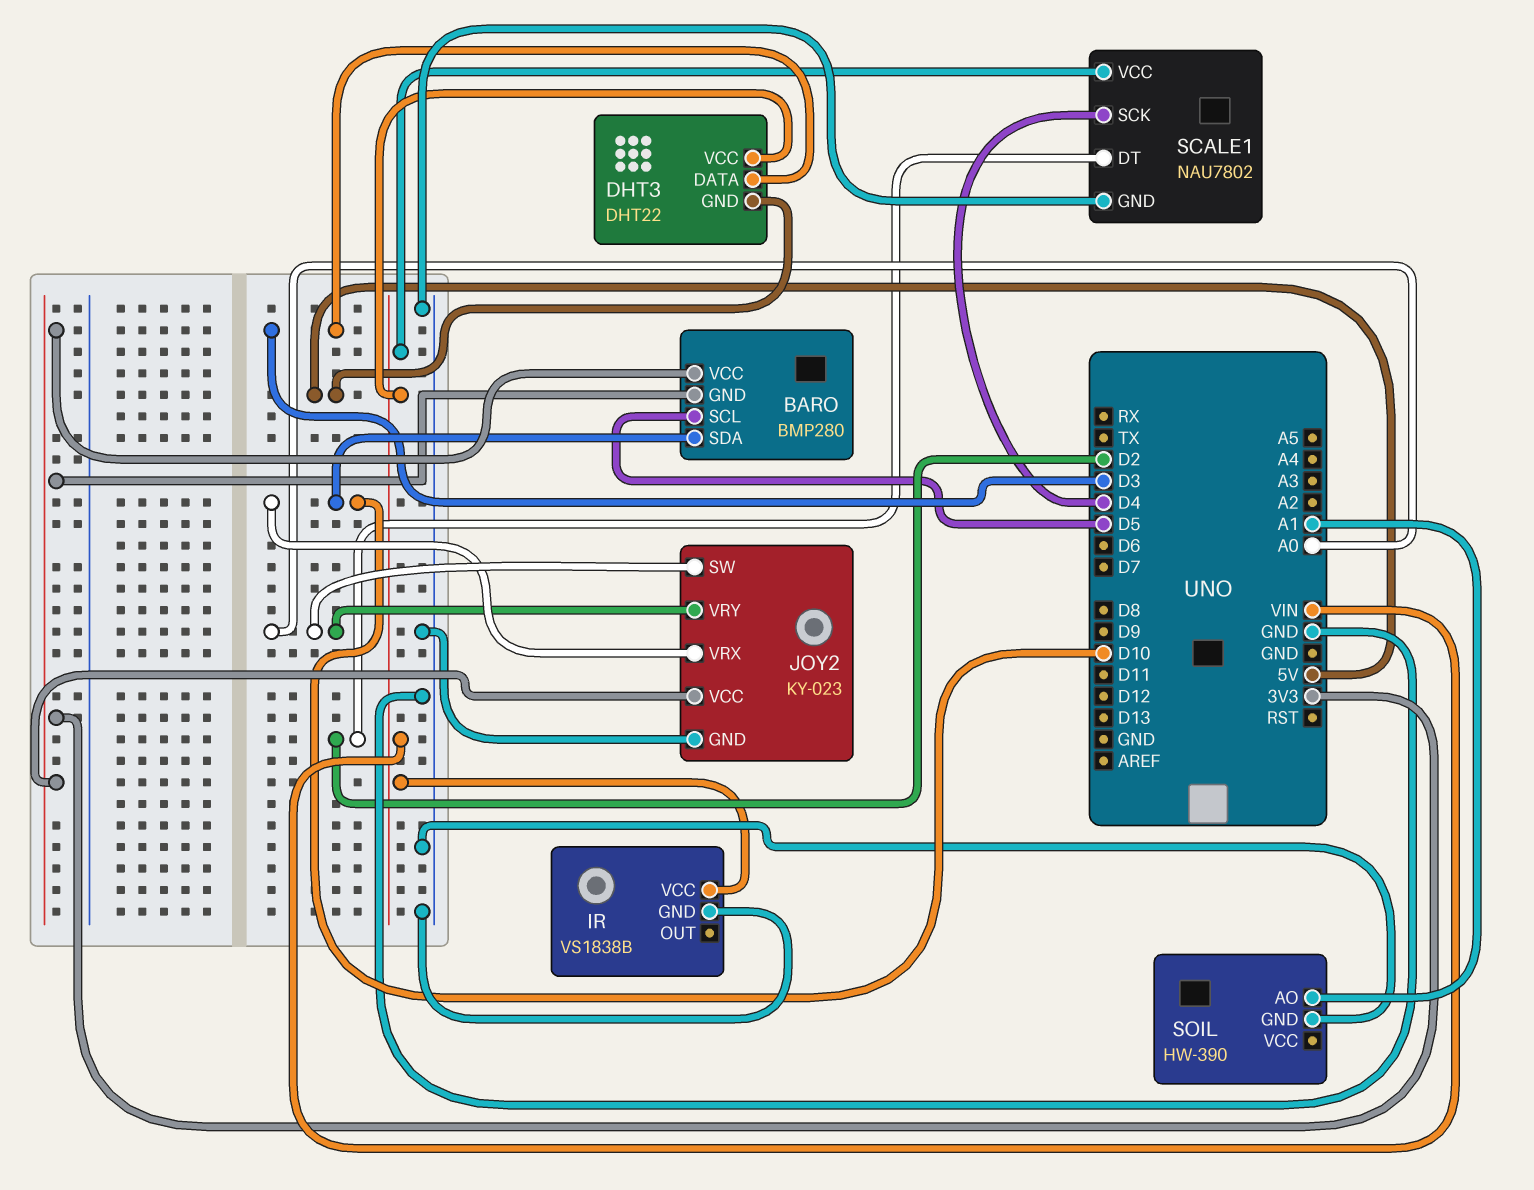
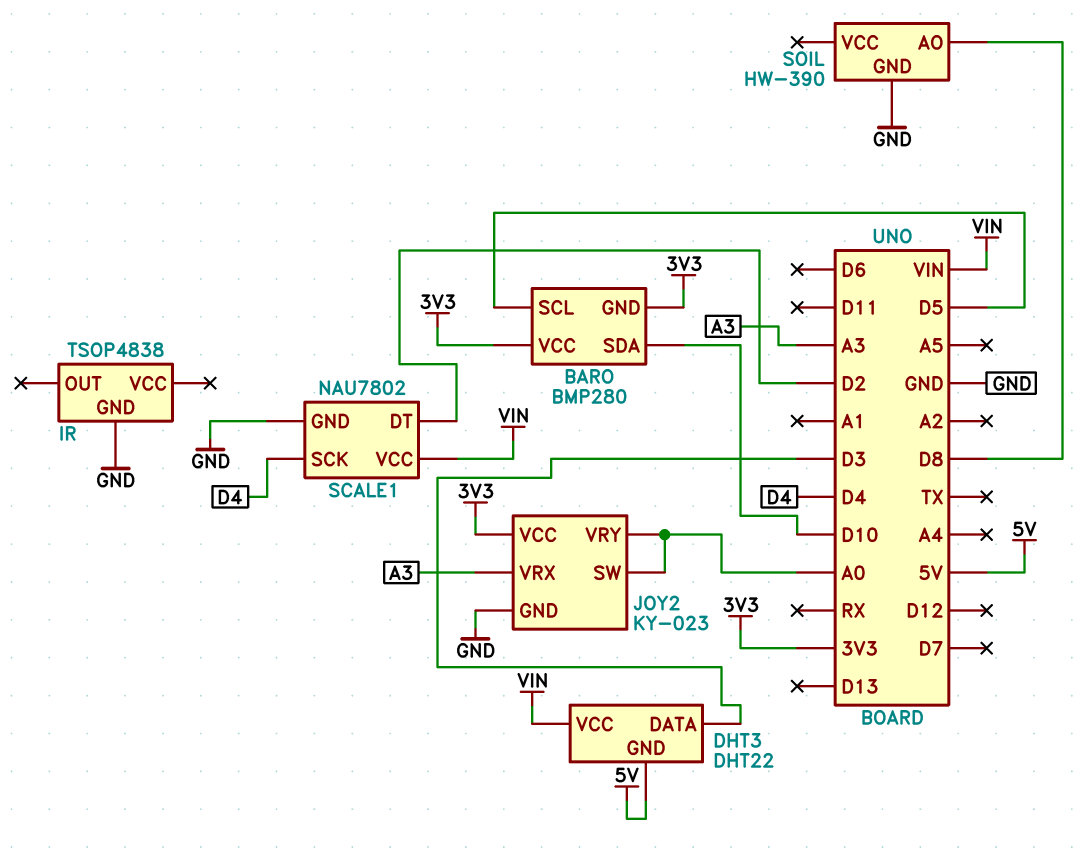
IR: VS1838B -> TSOP4838
IR pin VCC: VIN -> none
JOY2 pin VRX: D10 -> A3
SOIL pin AO: A1 -> D8

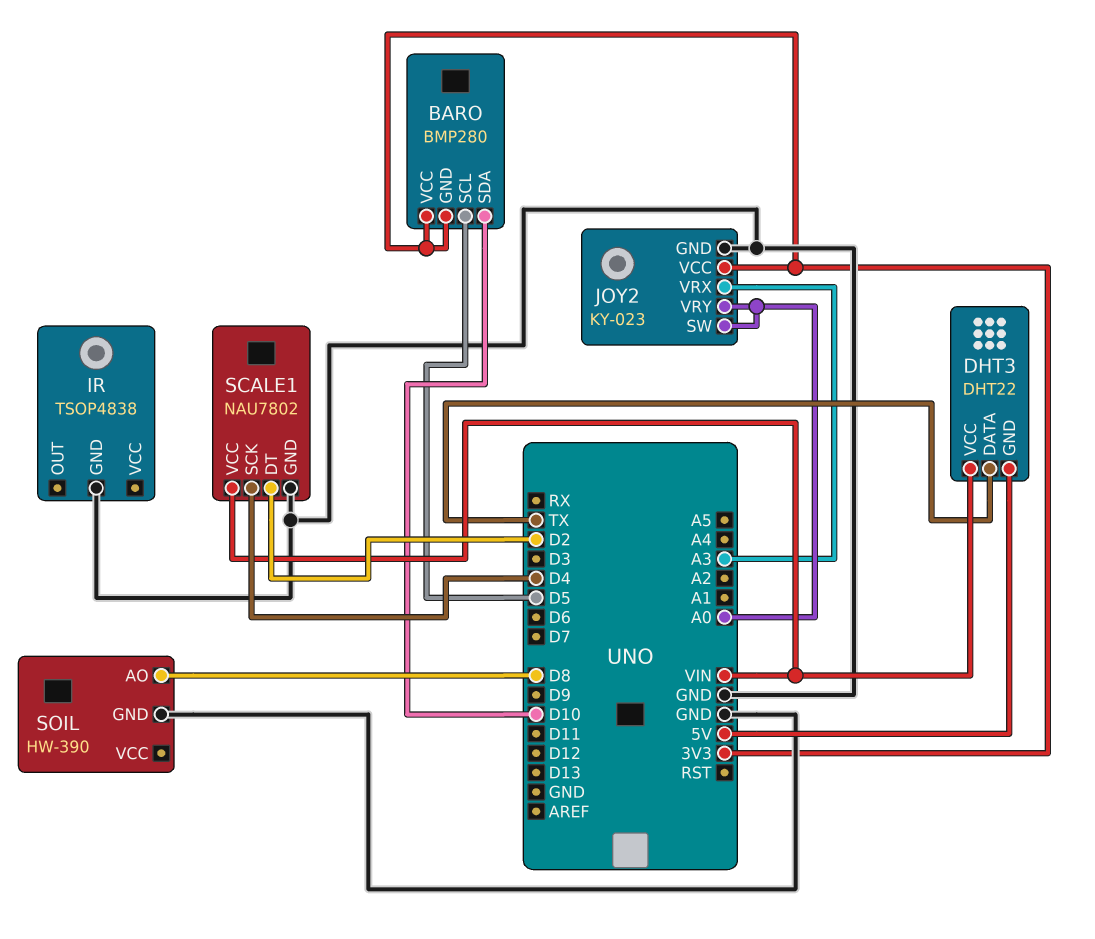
DHT3 pin DATA: D3 -> TX

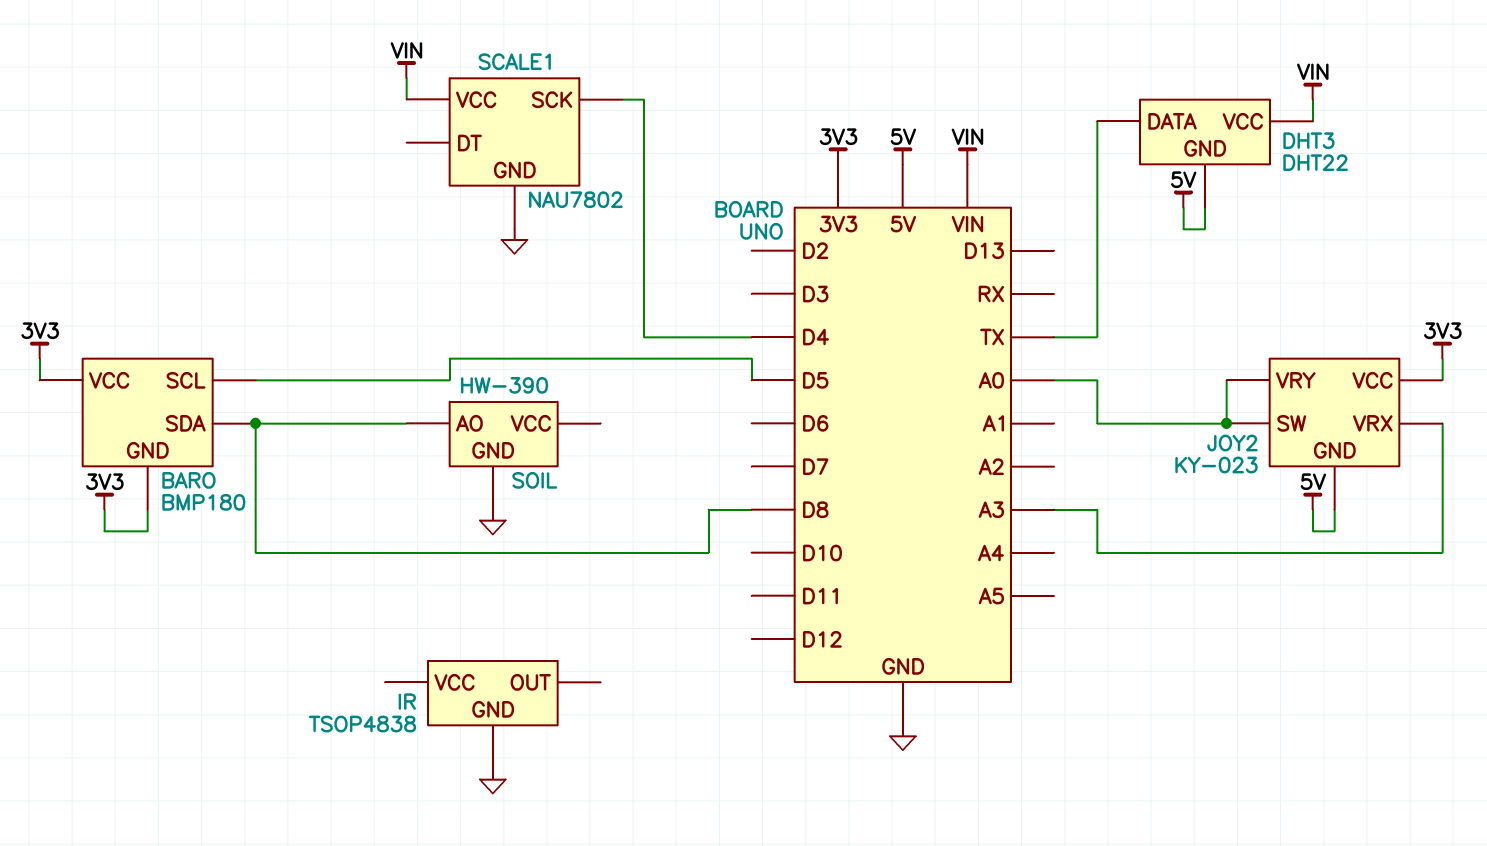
BARO: BMP280 -> BMP180
BARO pin SDA: D10 -> D8
JOY2 pin GND: GND -> 5V
SCALE1 pin DT: D2 -> none

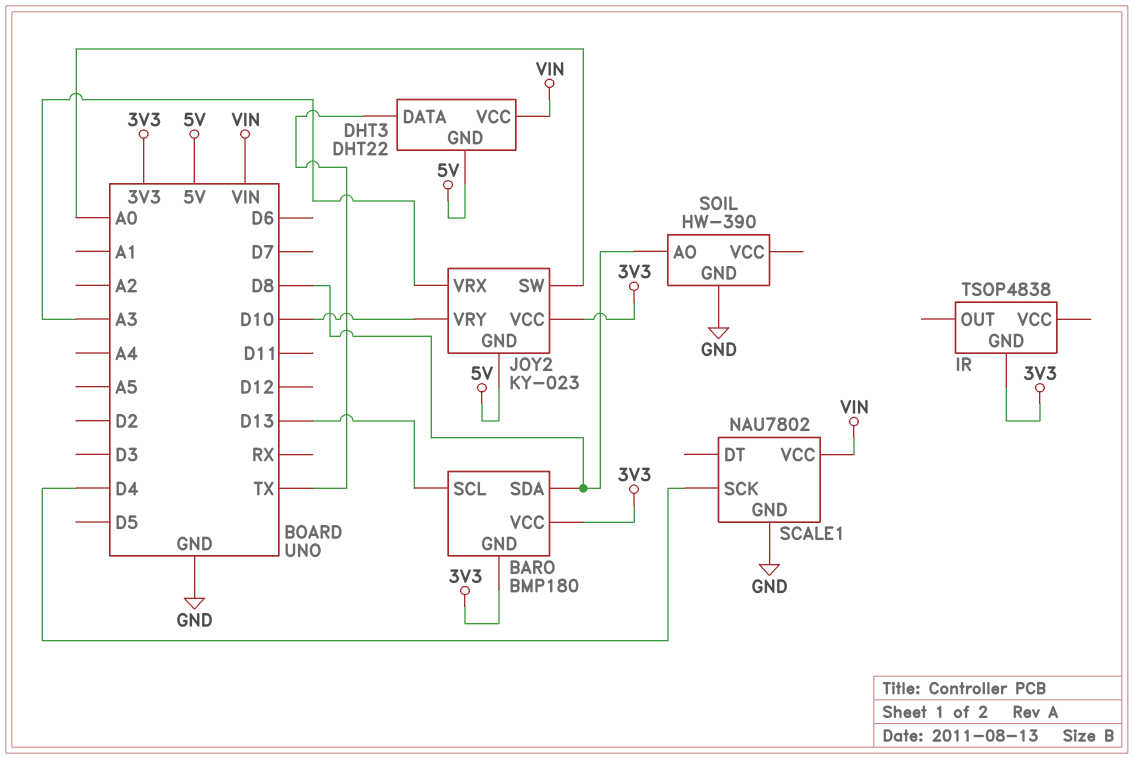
BARO pin SCL: D5 -> D13
IR pin GND: GND -> 3V3
JOY2 pin VRY: A0 -> D10

